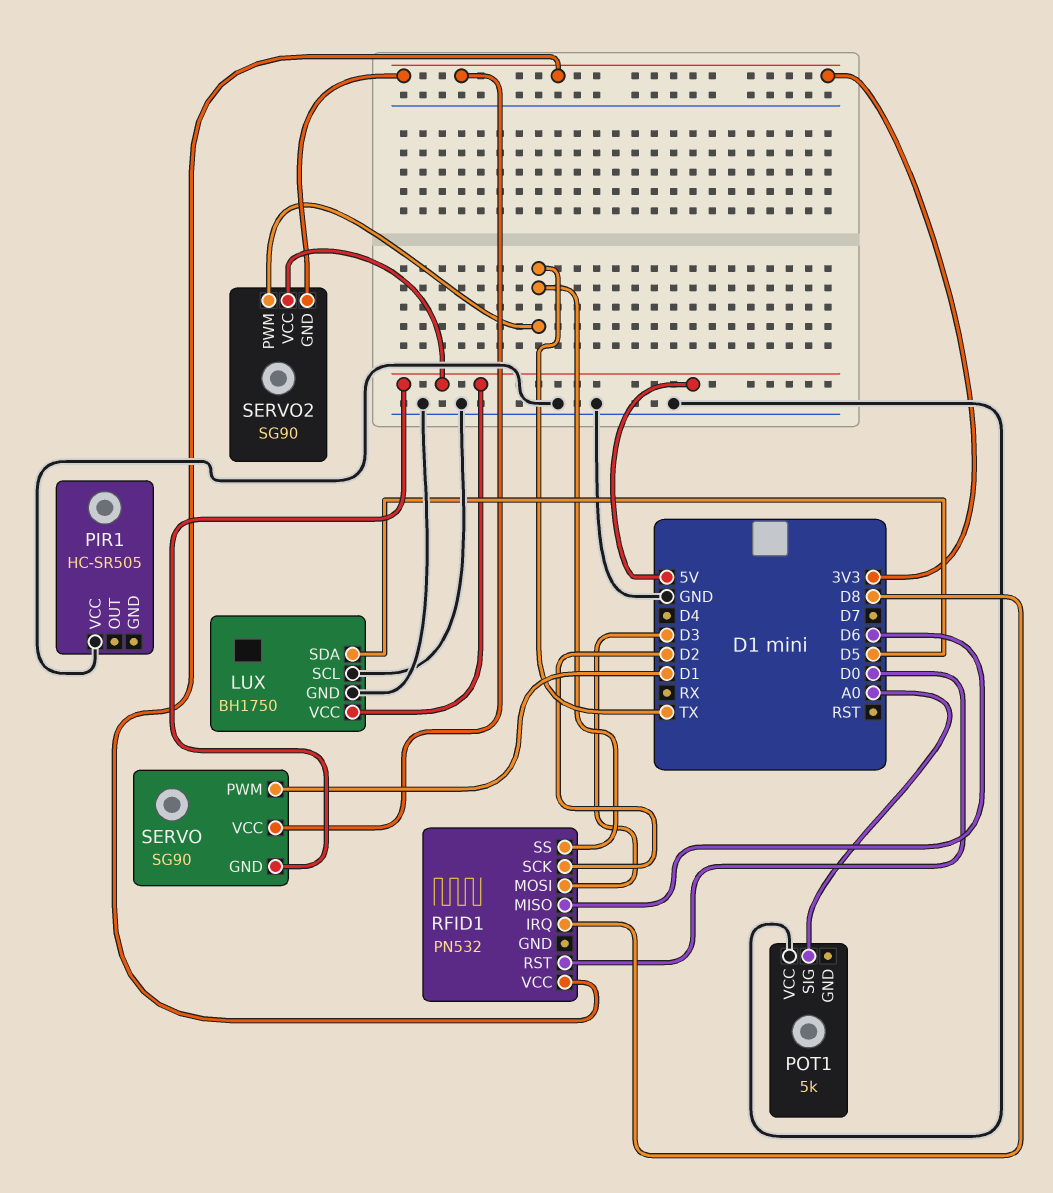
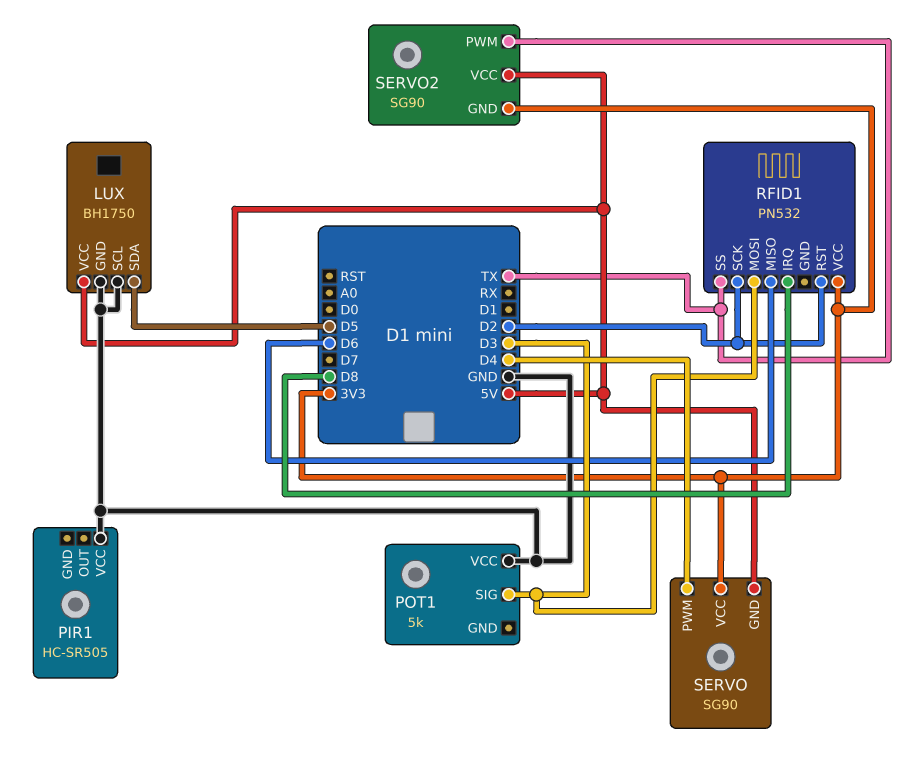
POT1 pin SIG: A0 -> D3
RFID1 pin RST: D0 -> D2
SERVO pin PWM: D1 -> D4

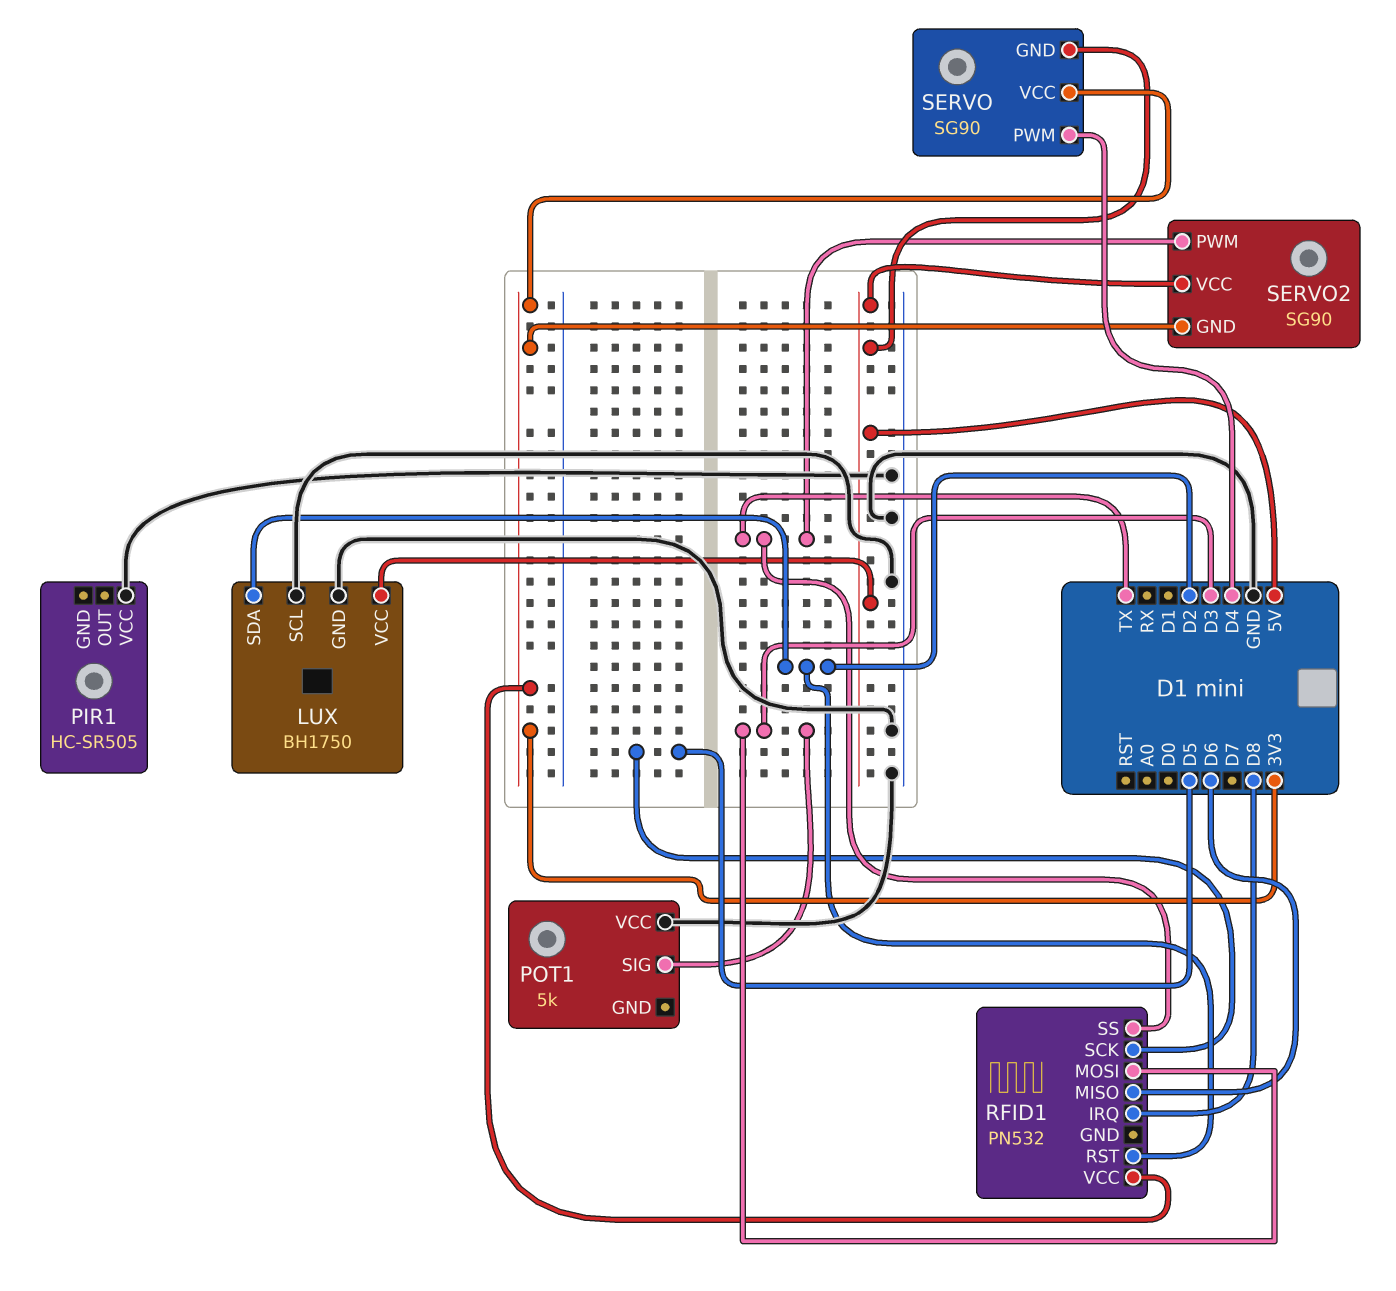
LUX pin SDA: D5 -> D2
RFID1 pin SCK: D2 -> D5

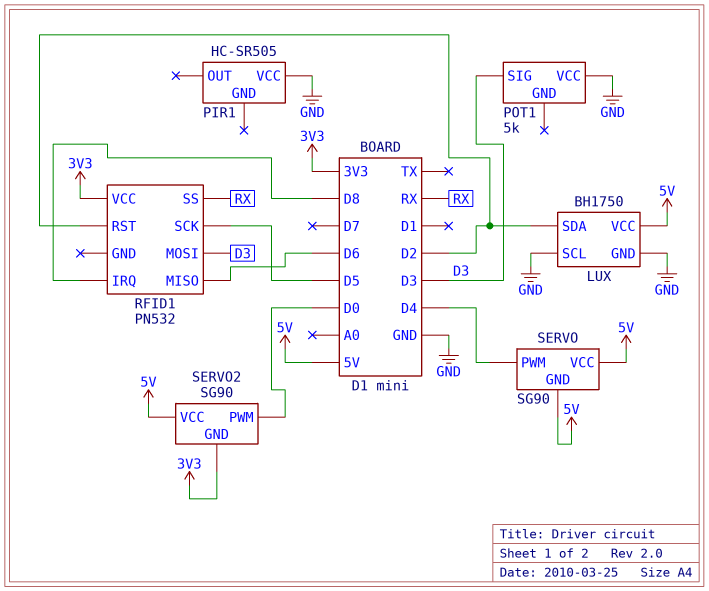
RFID1 pin SS: TX -> RX
SERVO pin VCC: 3V3 -> 5V
SERVO2 pin PWM: TX -> D0

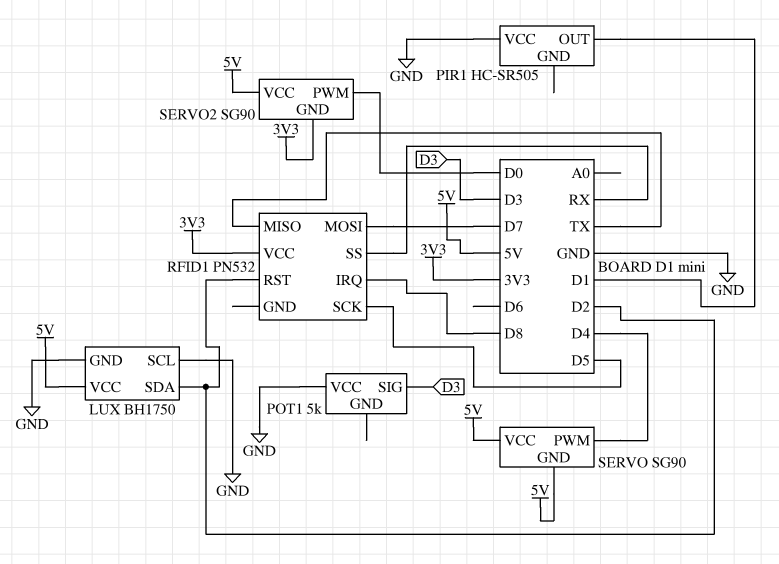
PIR1 pin OUT: none -> D1
RFID1 pin MISO: D6 -> TX
RFID1 pin MOSI: D3 -> D7

